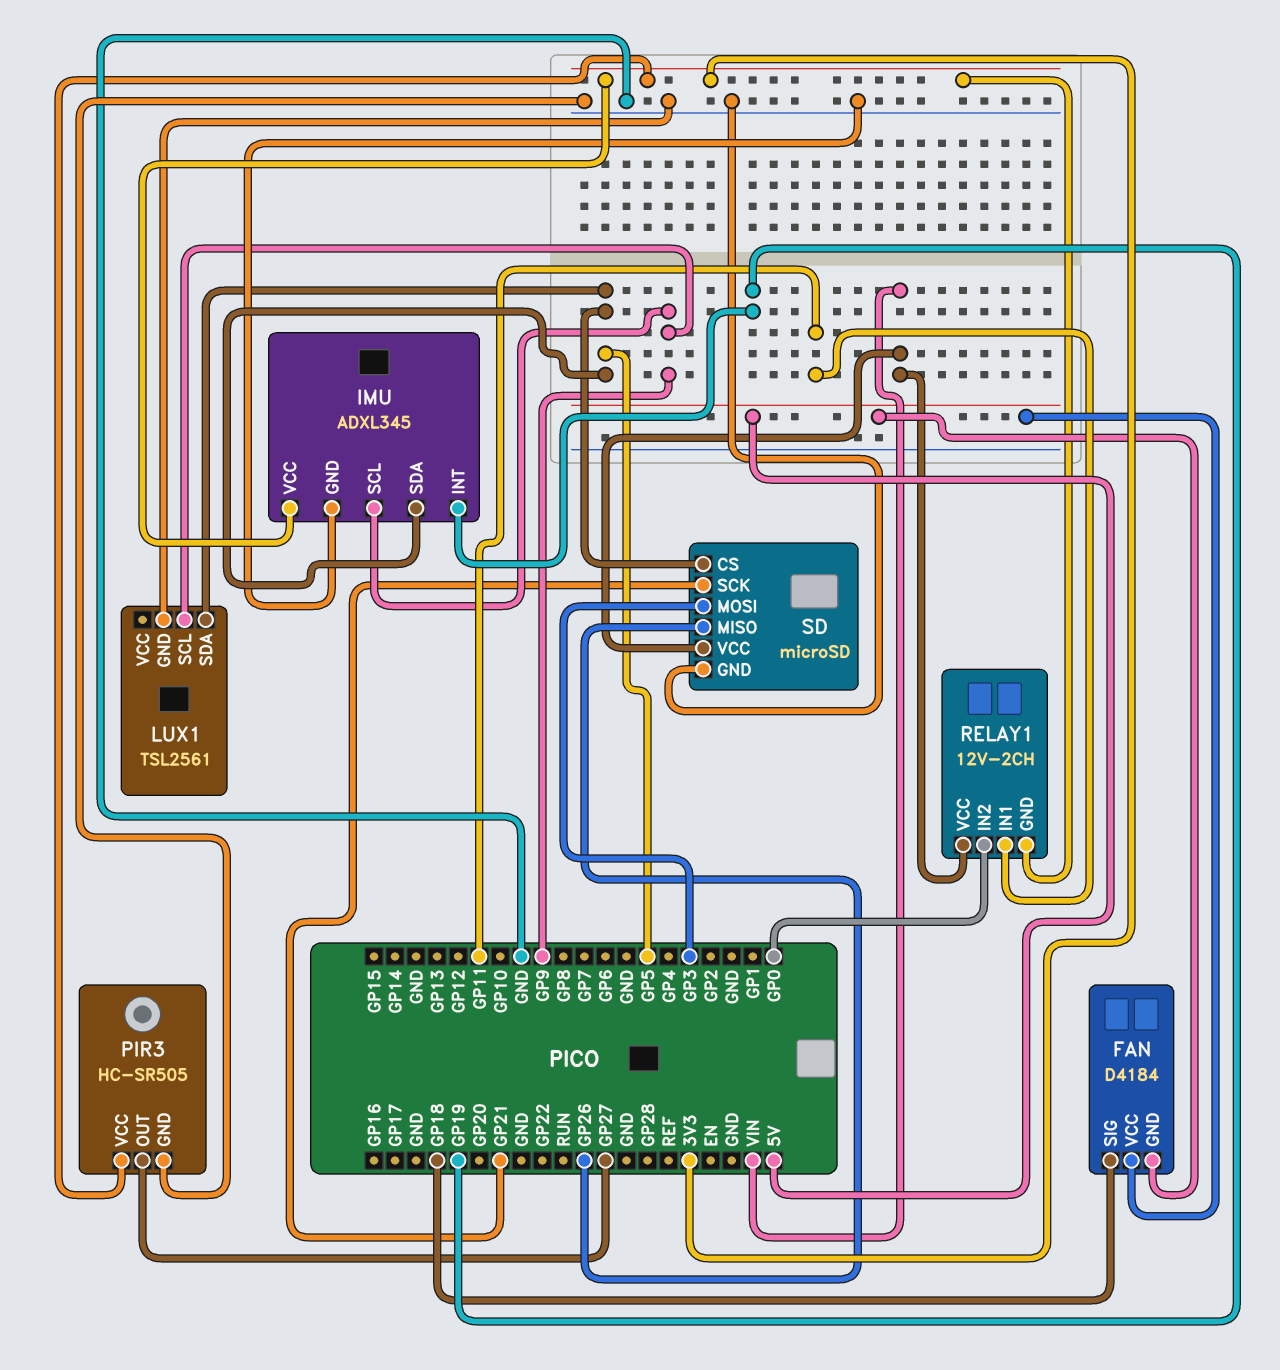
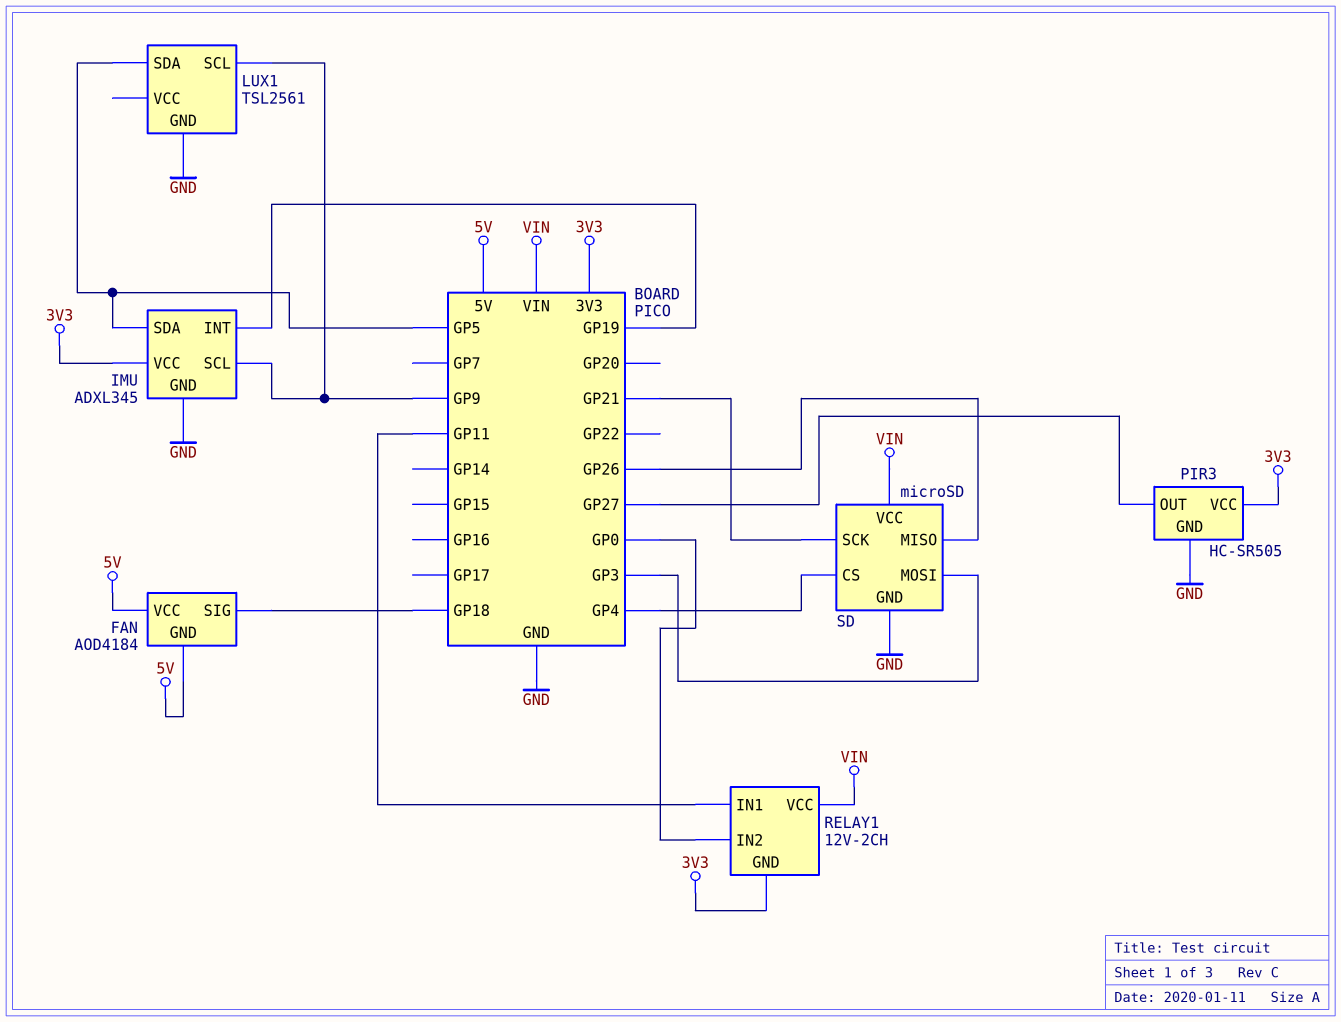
FAN: D4184 -> AOD4184
SD pin CS: GP5 -> GP4

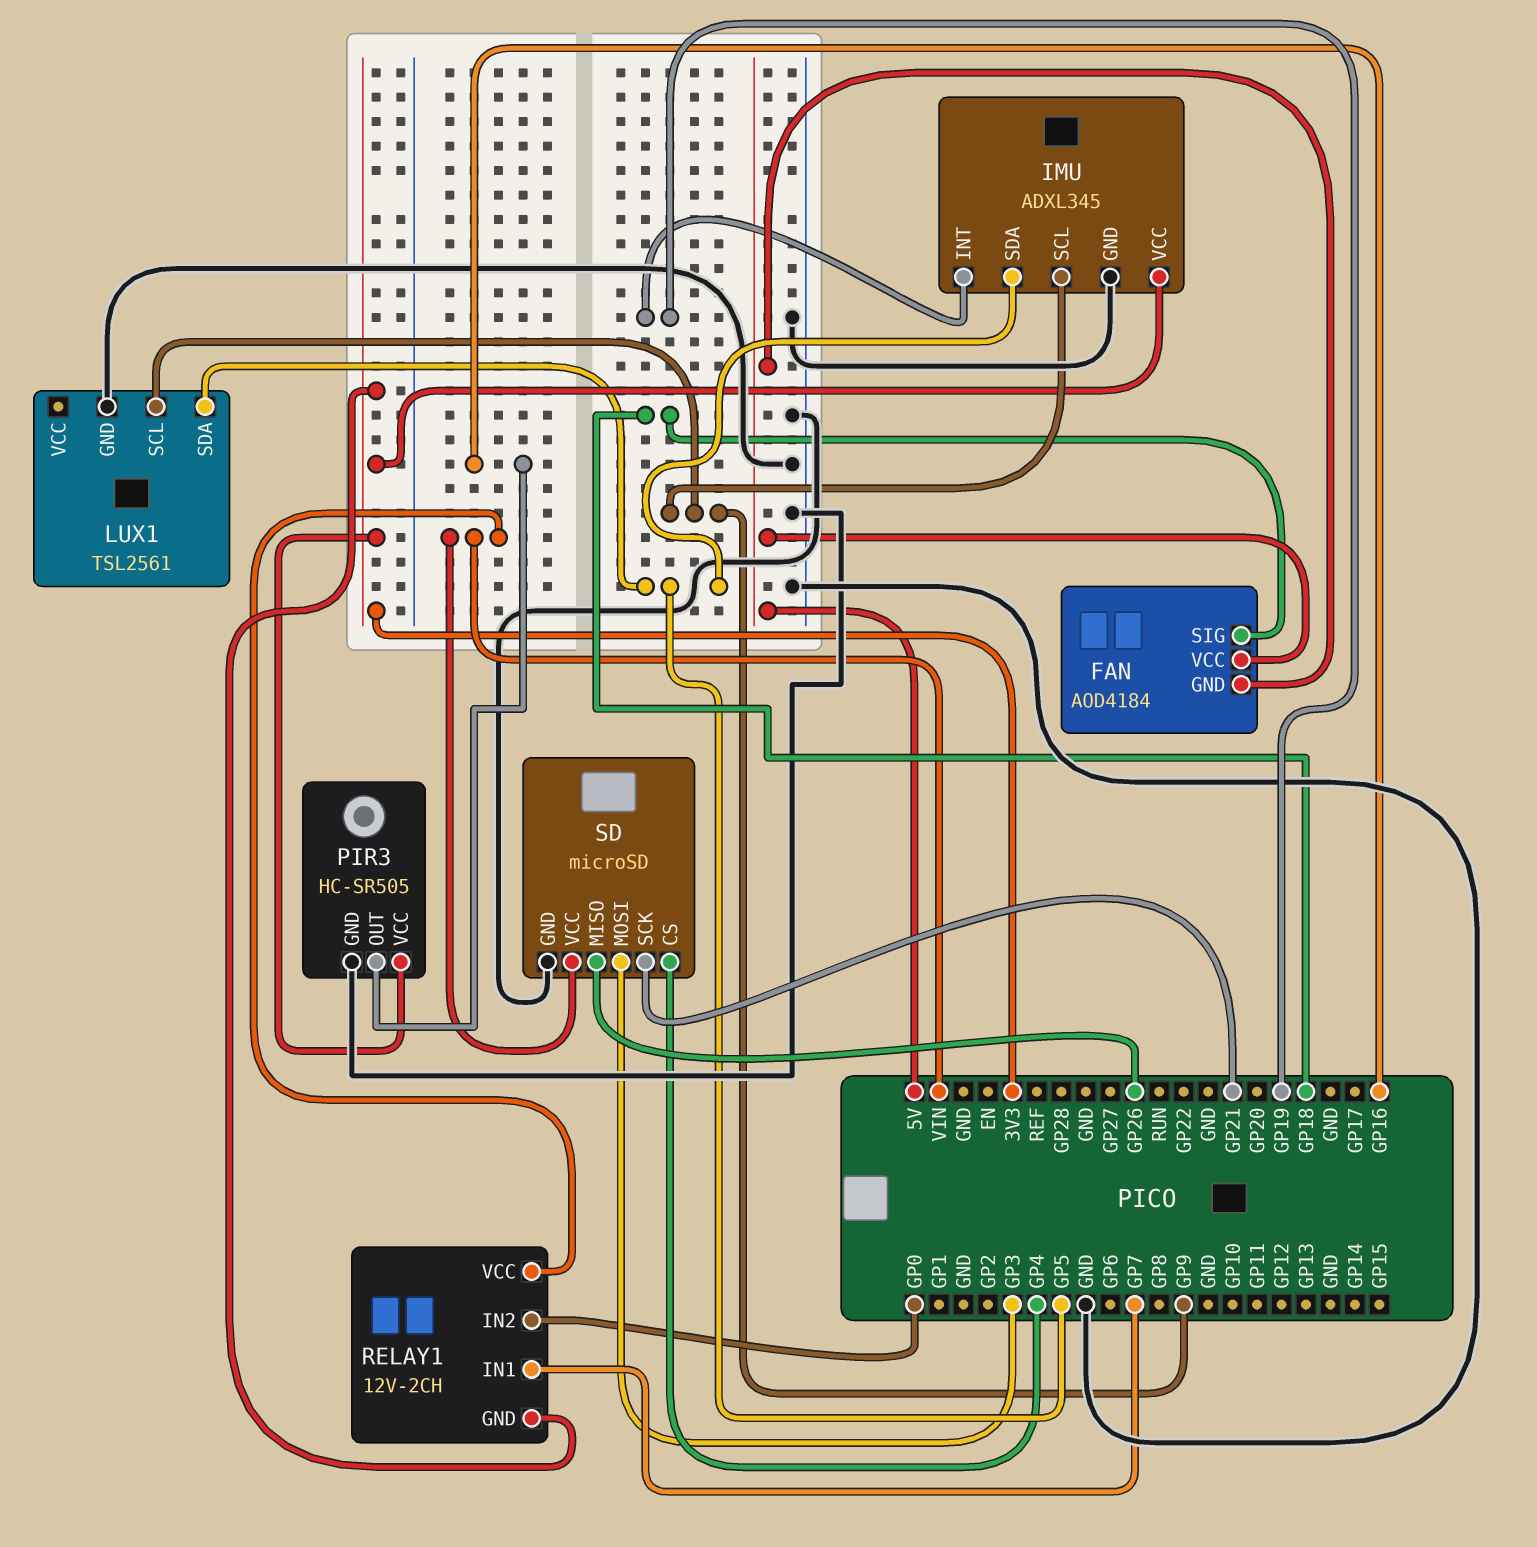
PIR3 pin OUT: GP27 -> GP16
RELAY1 pin IN1: GP11 -> GP7

